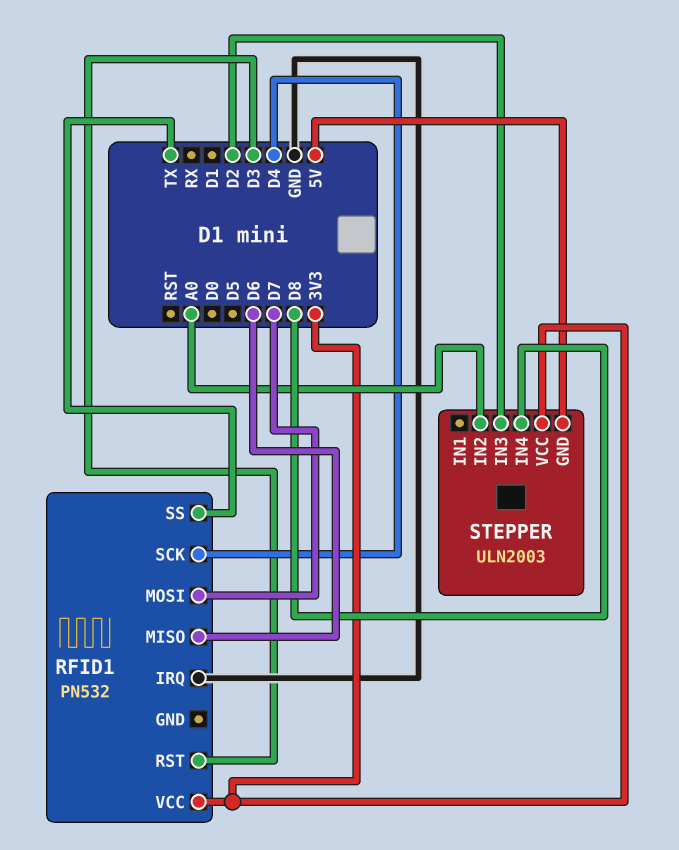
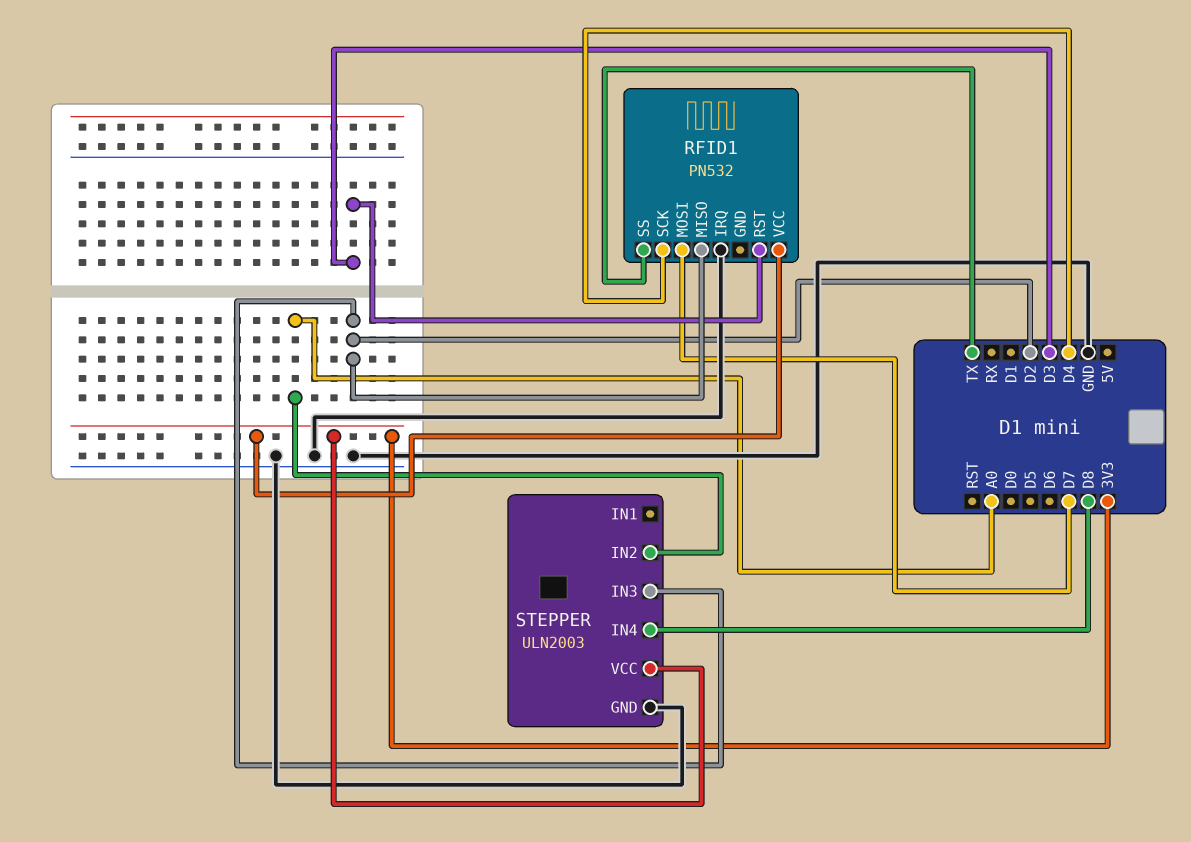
RFID1 pin MISO: D6 -> D2
STEPPER pin GND: 5V -> GND

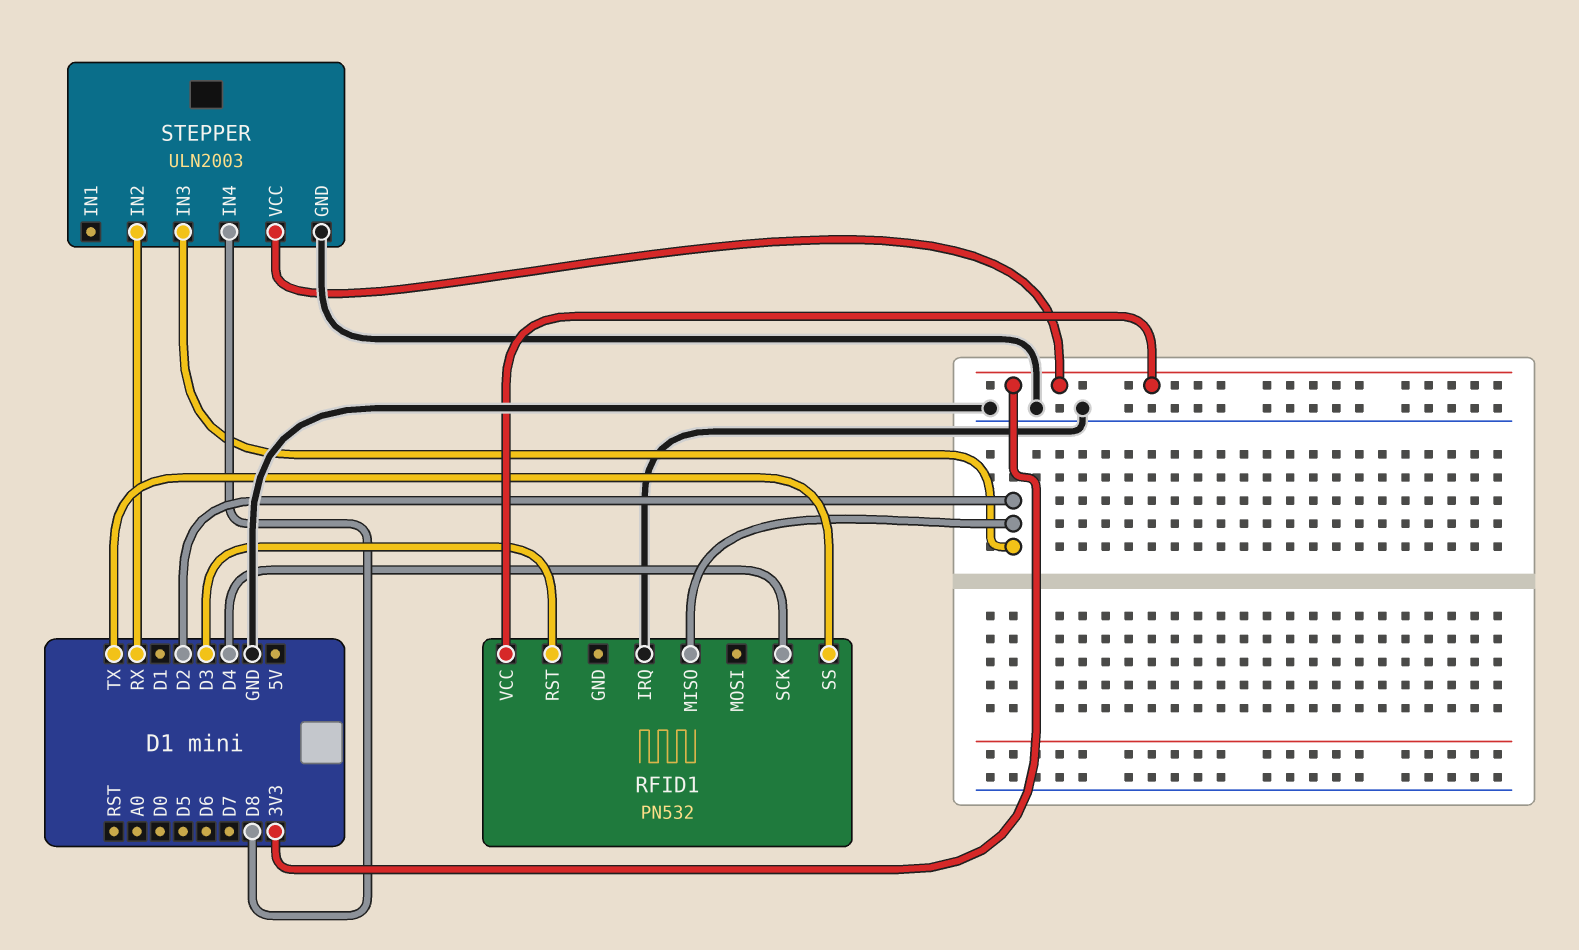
RFID1 pin MOSI: D7 -> none
STEPPER pin IN2: A0 -> RX

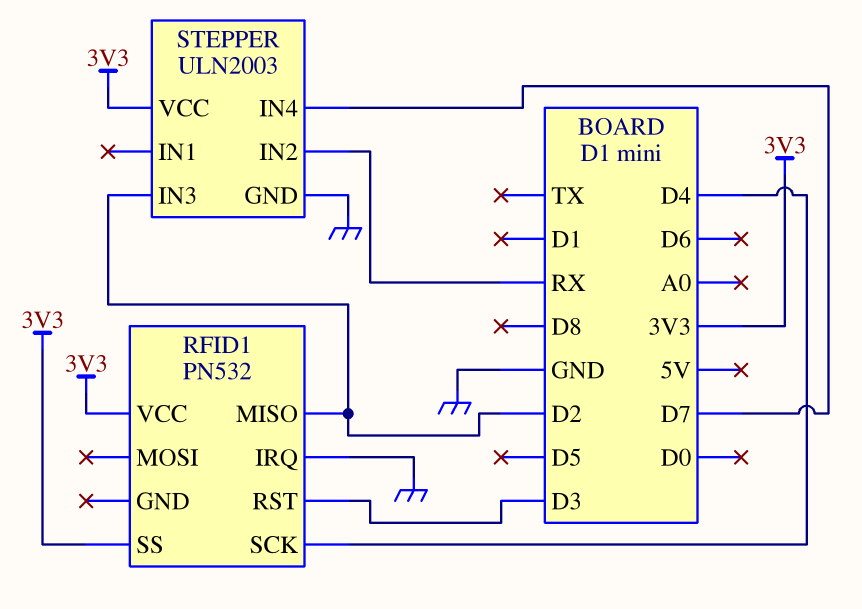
RFID1 pin SS: TX -> 3V3
STEPPER pin IN4: D8 -> D7

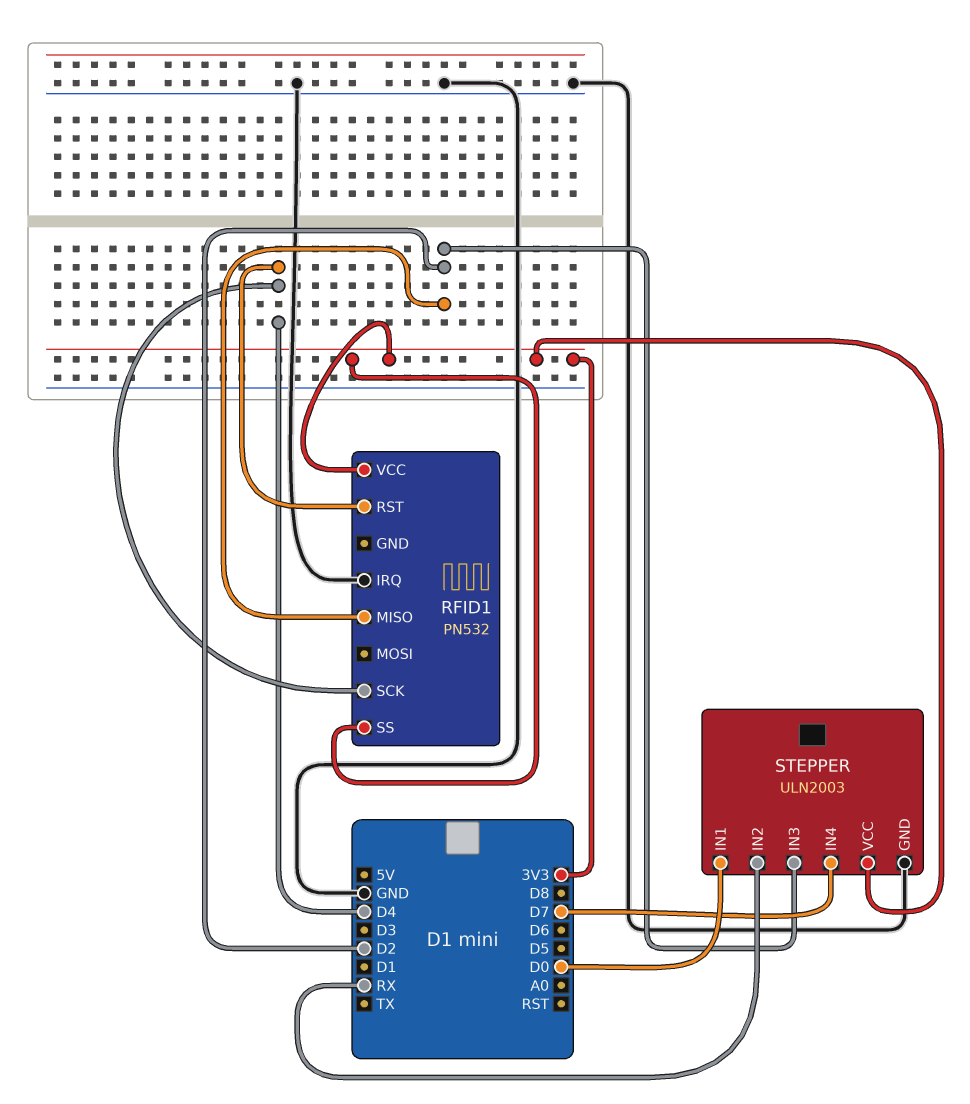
RFID1 pin RST: D3 -> D4
STEPPER pin IN1: none -> D0

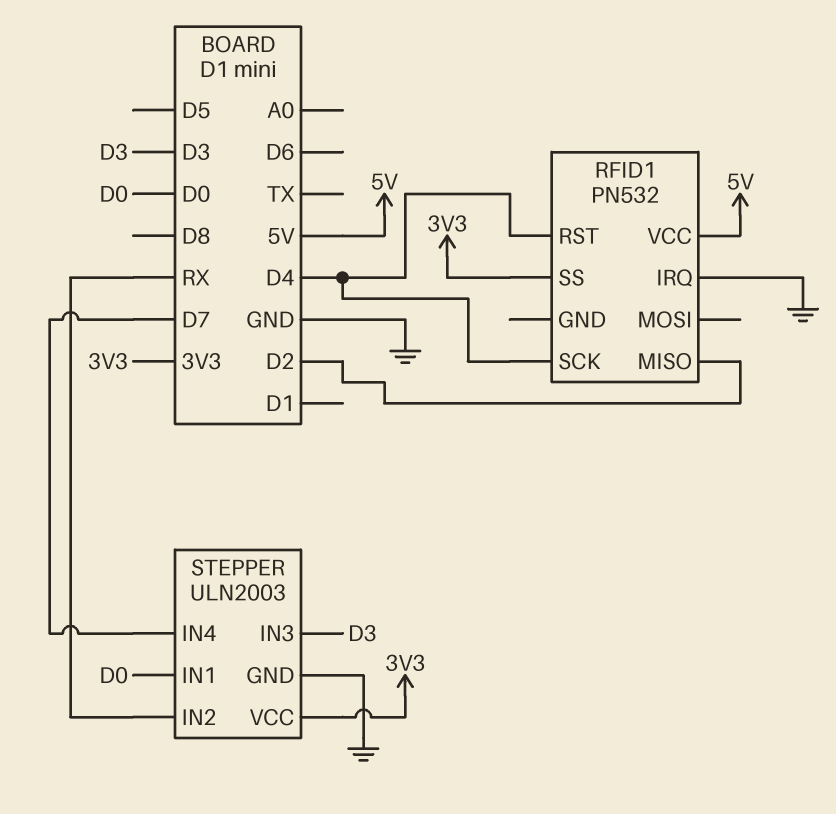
RFID1 pin VCC: 3V3 -> 5V
STEPPER pin IN3: D2 -> D3

